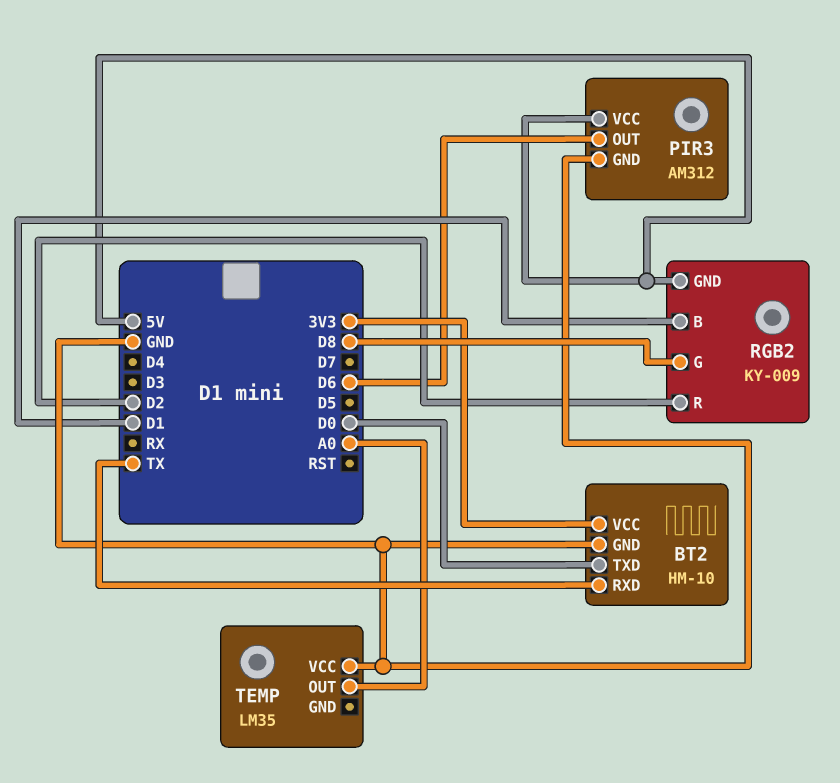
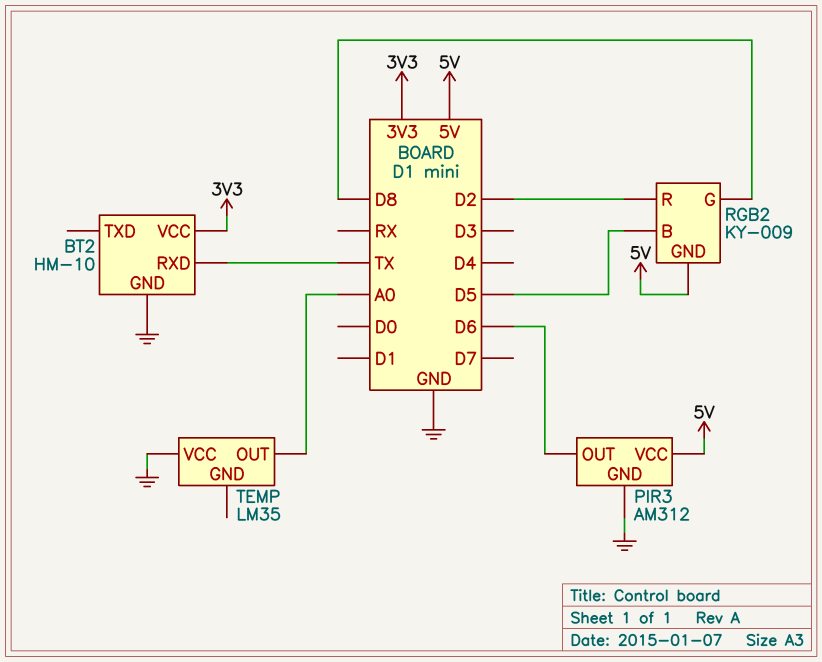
BT2 pin TXD: D0 -> none
RGB2 pin B: D1 -> D5

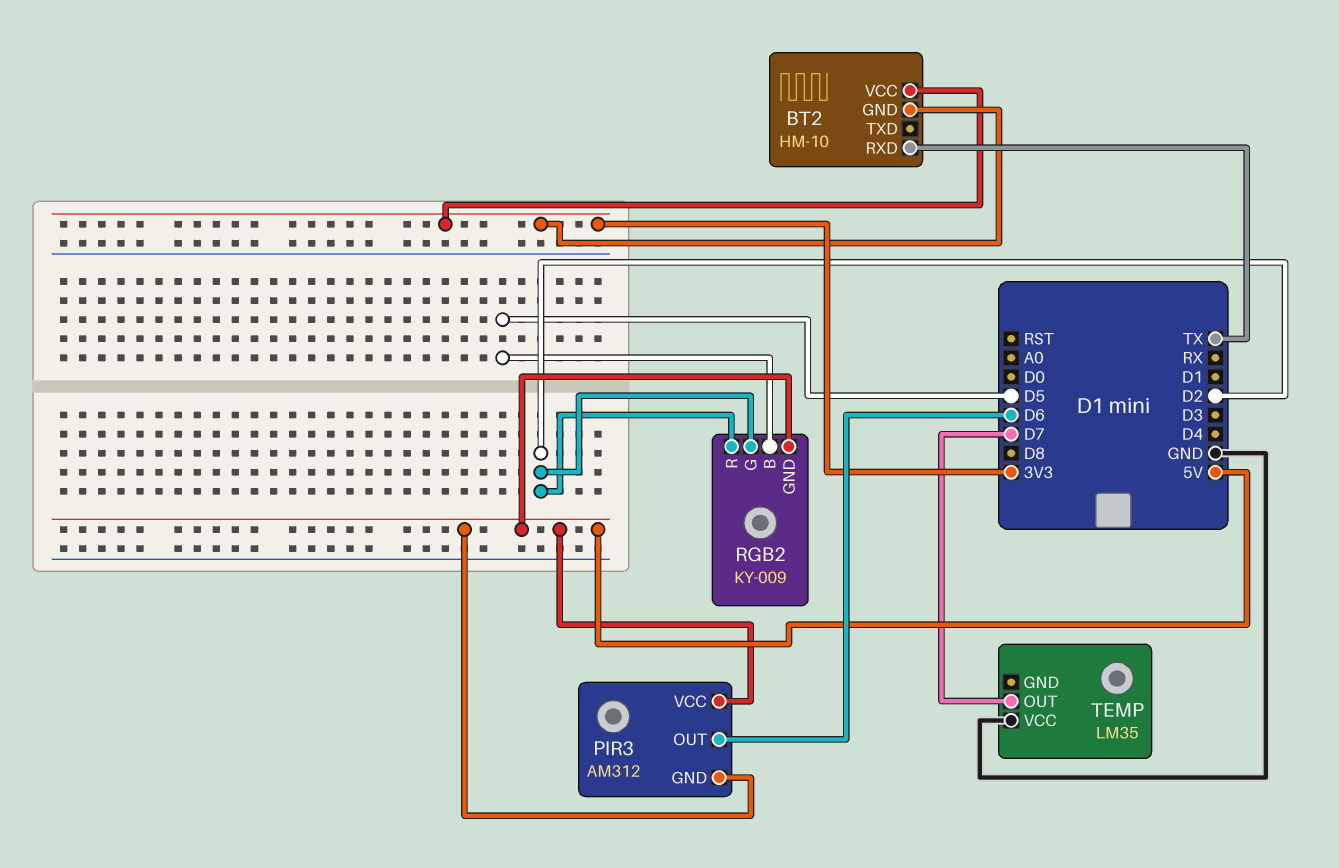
BT2 pin GND: GND -> 3V3
PIR3 pin GND: GND -> 5V
RGB2 pin G: D8 -> D2
TEMP pin OUT: A0 -> D7

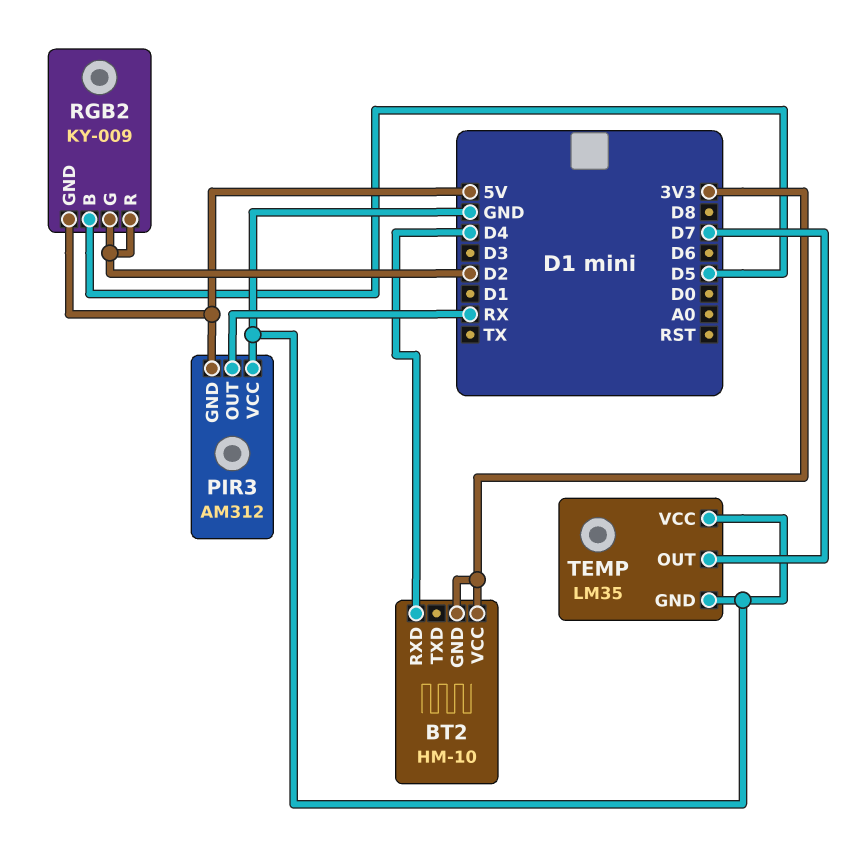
BT2 pin RXD: TX -> D4
PIR3 pin OUT: D6 -> RX
PIR3 pin VCC: 5V -> GND
TEMP pin GND: none -> GND

